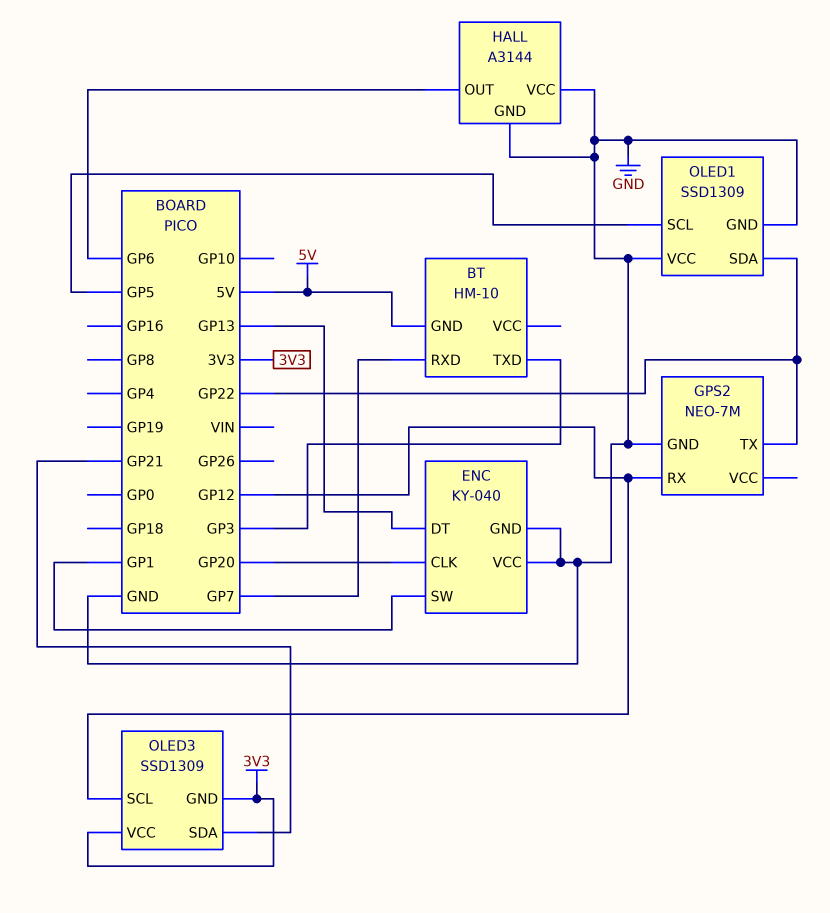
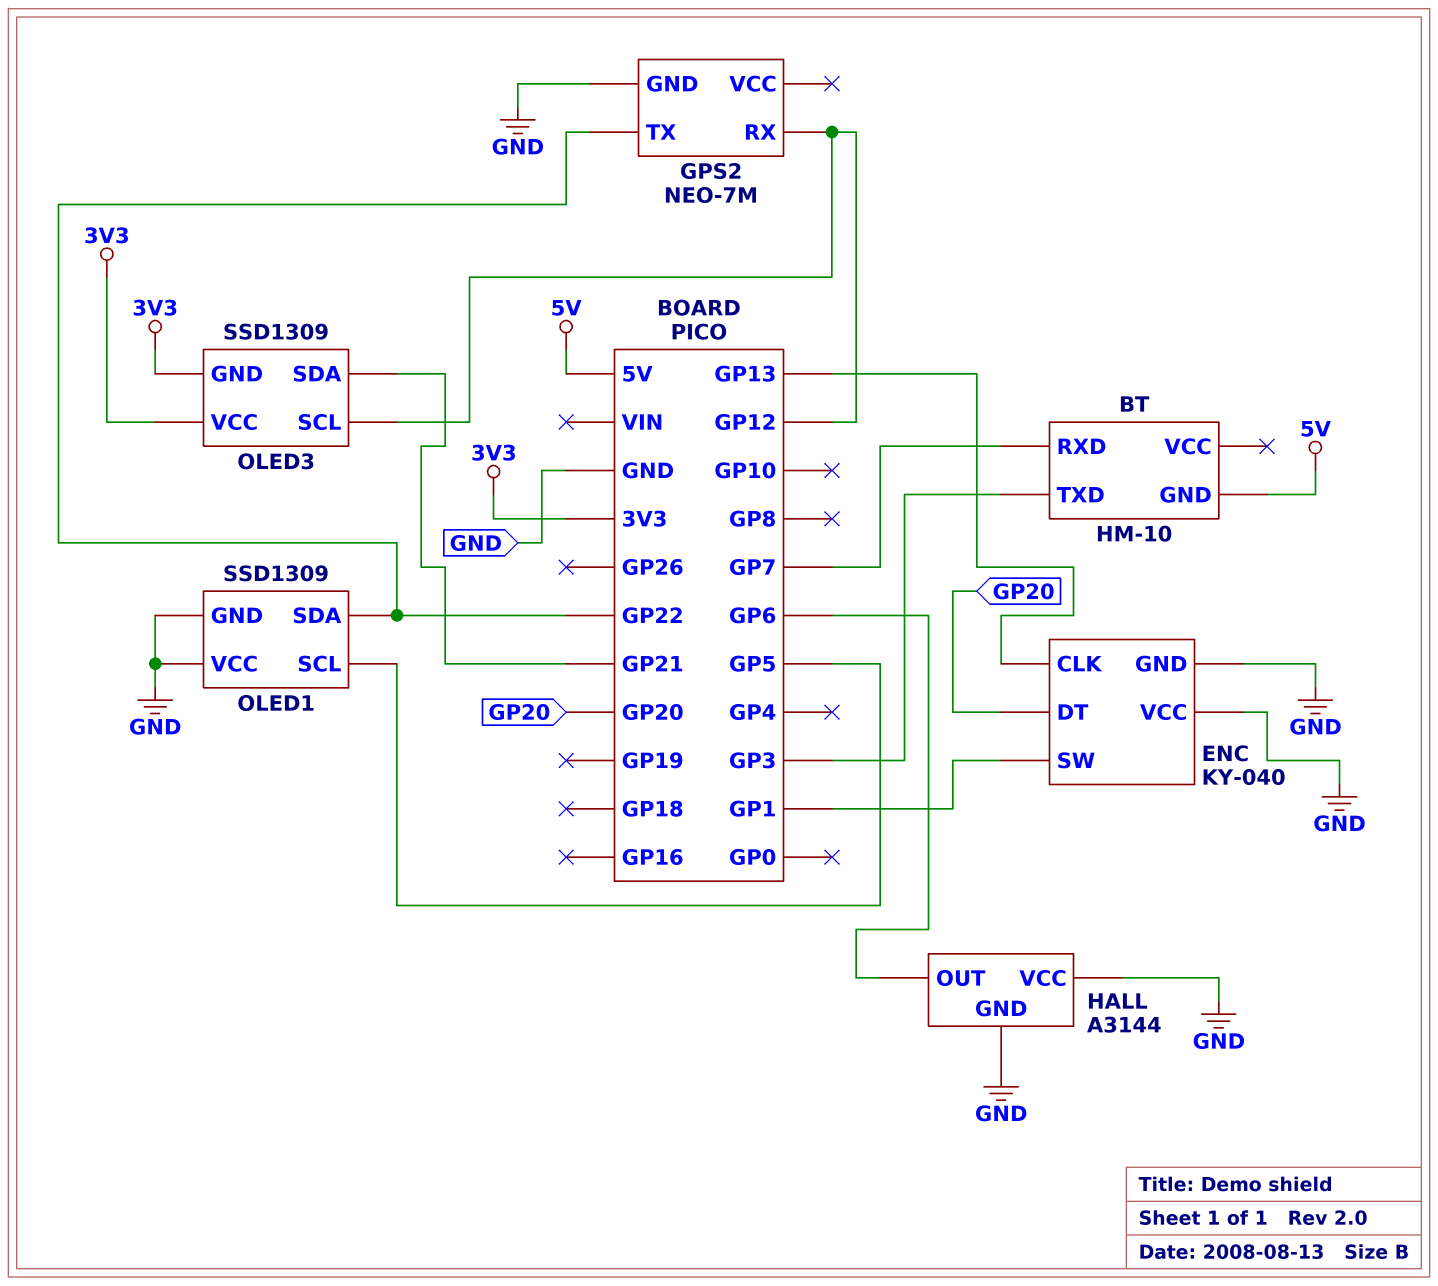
ENC pin CLK: GP20 -> GP13
ENC pin DT: GP13 -> GP20

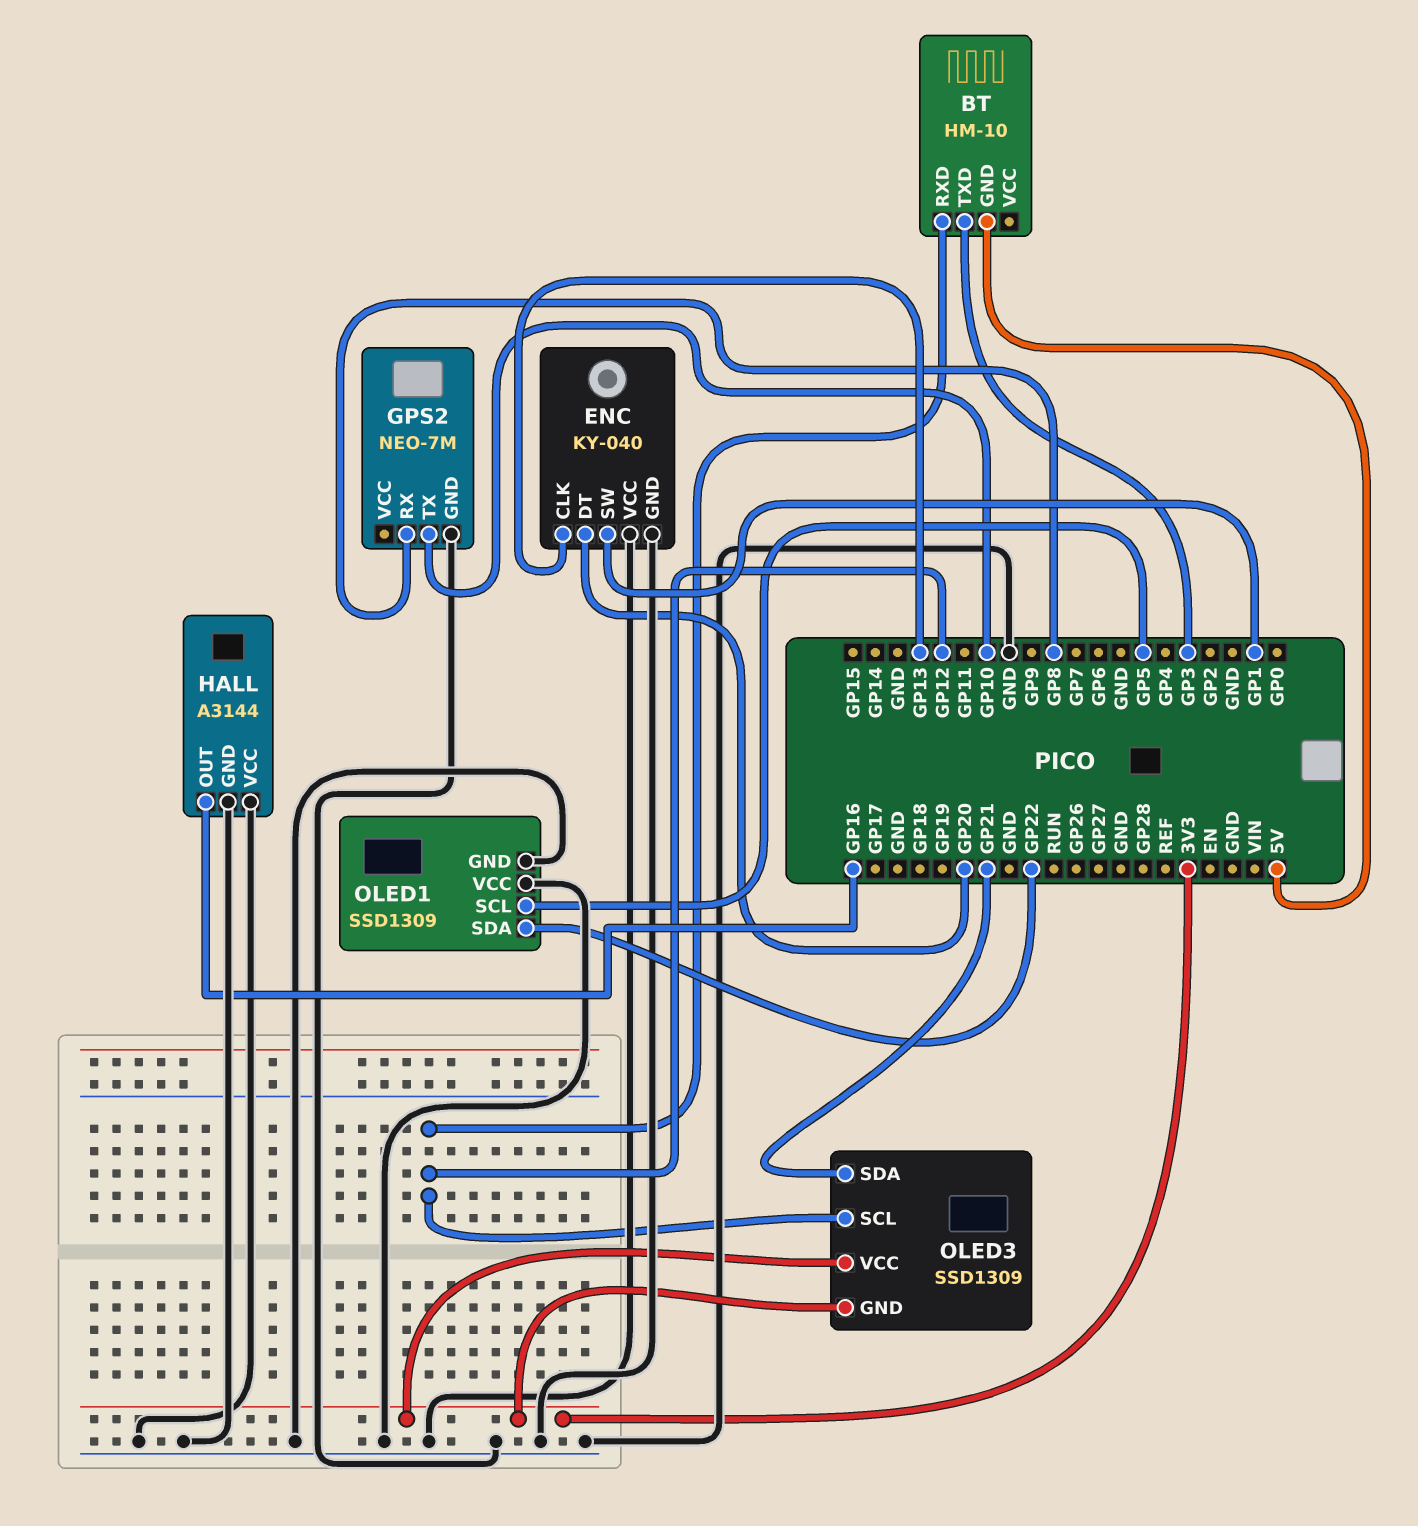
BT pin RXD: GP7 -> GP12
GPS2 pin RX: GP12 -> GP8
GPS2 pin TX: GP22 -> GP10
HALL pin OUT: GP6 -> GP16

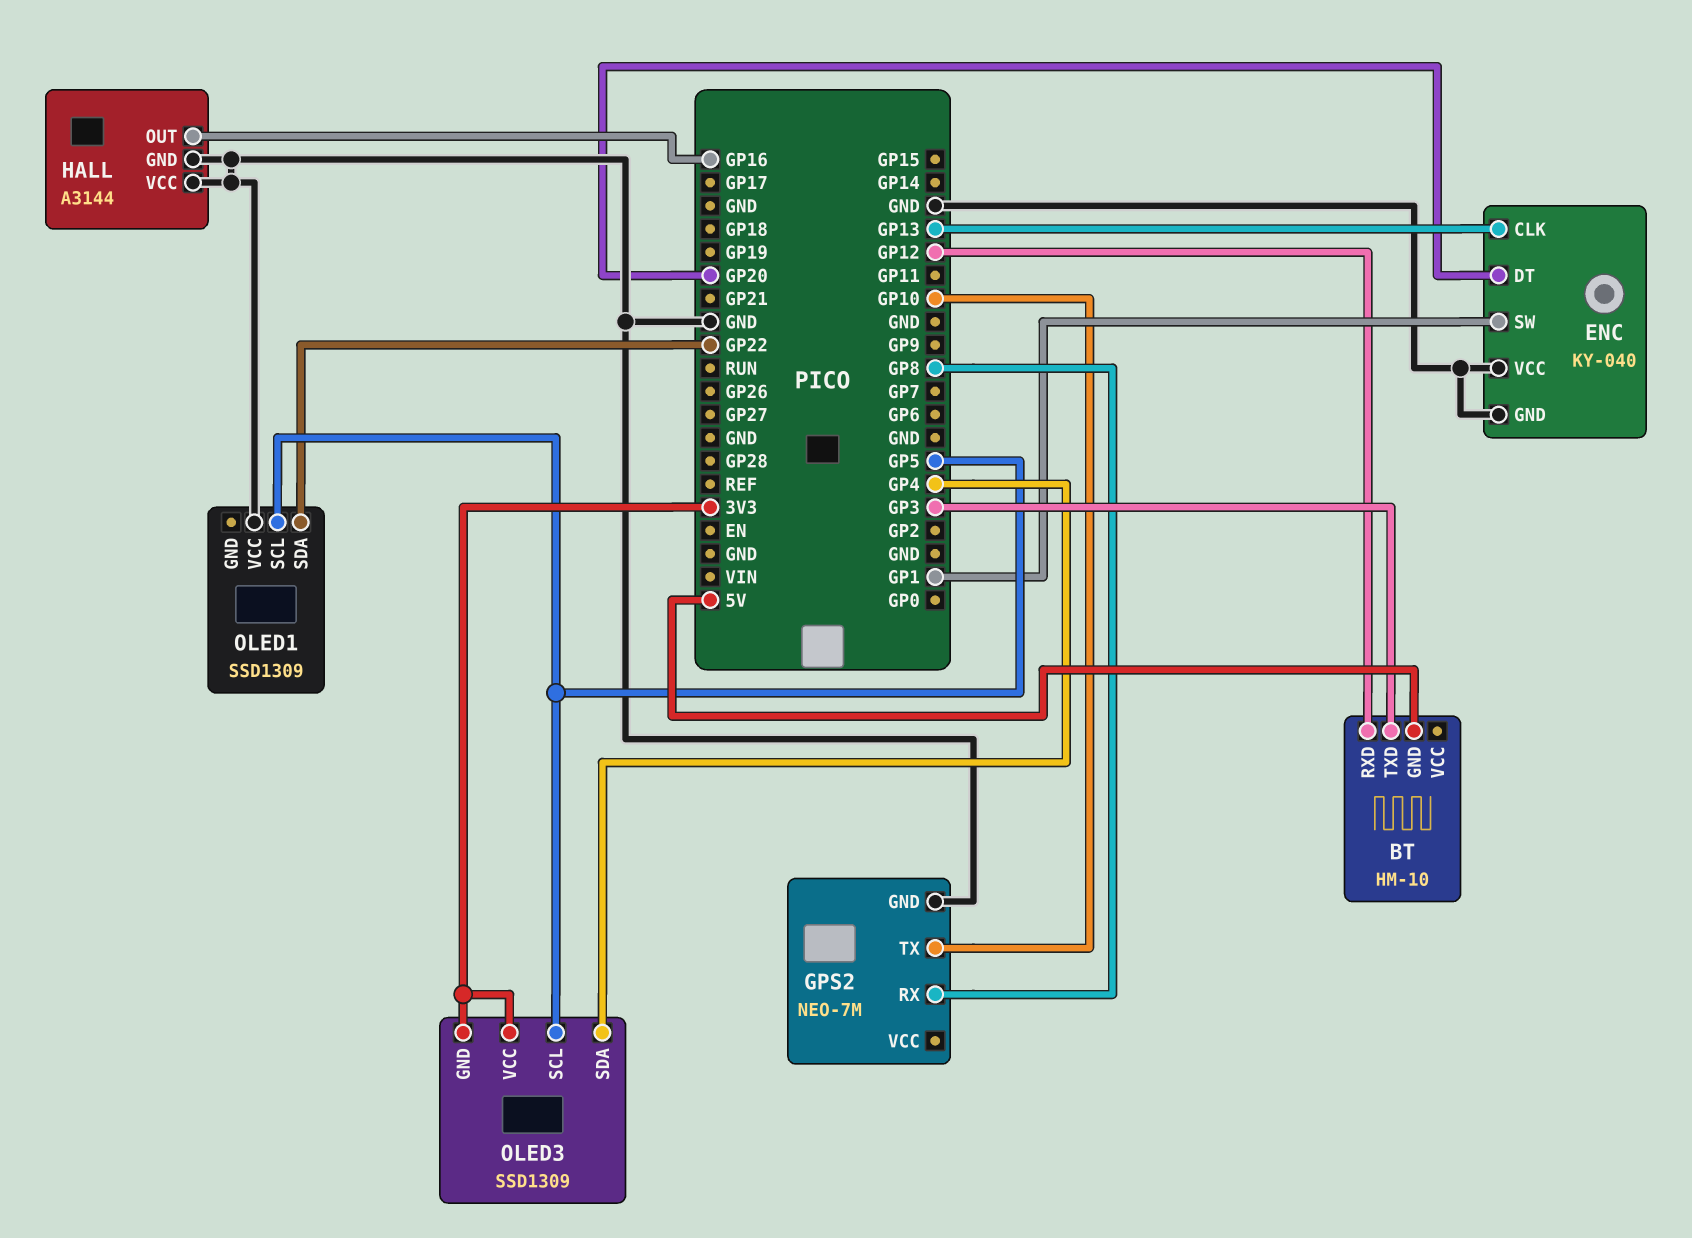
OLED1 pin GND: GND -> none
OLED3 pin SCL: GP12 -> GP5
OLED3 pin SDA: GP21 -> GP4

